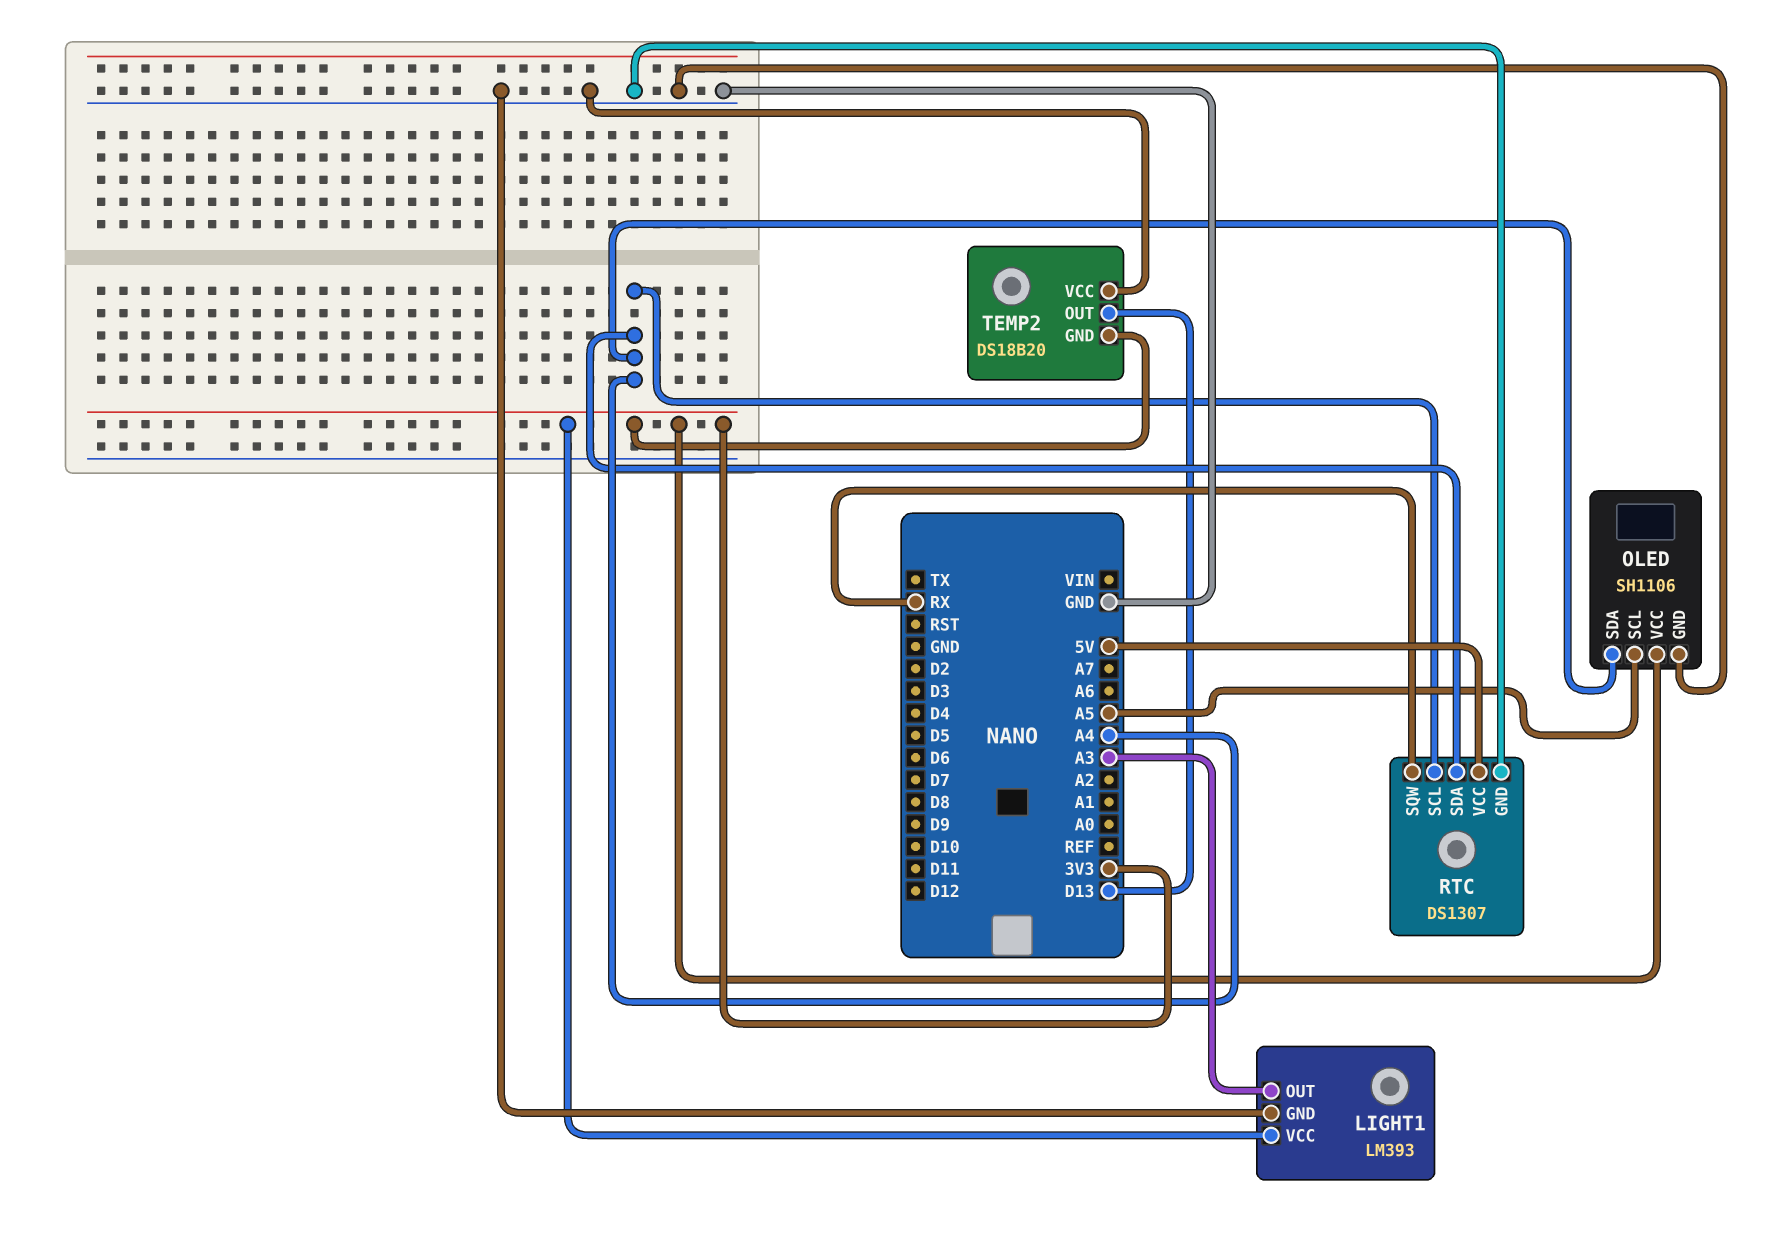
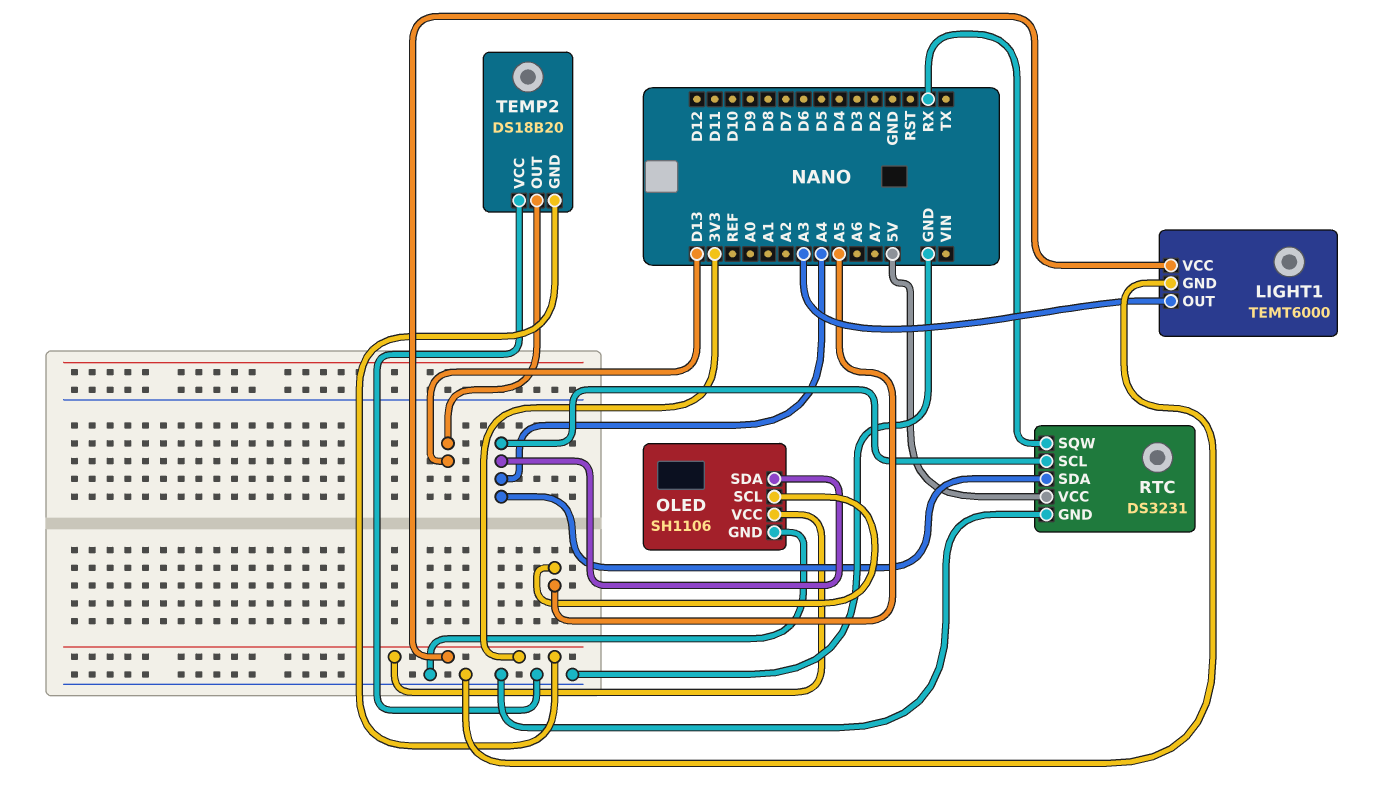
LIGHT1: LM393 -> TEMT6000
RTC: DS1307 -> DS3231

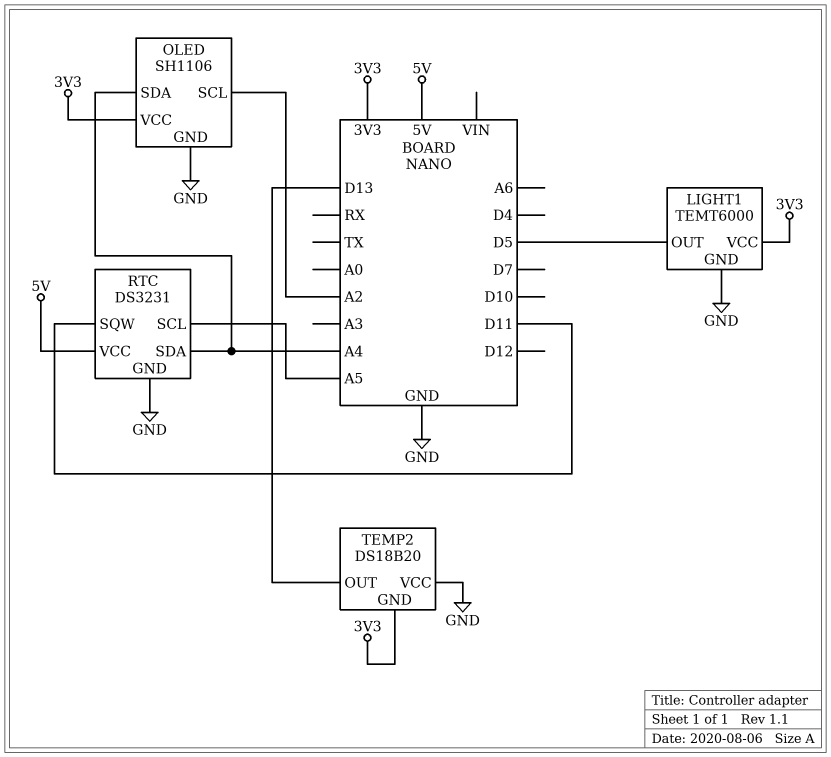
LIGHT1 pin OUT: A3 -> D5
OLED pin SCL: A5 -> A2
RTC pin SCL: A4 -> A5
RTC pin SQW: RX -> D11

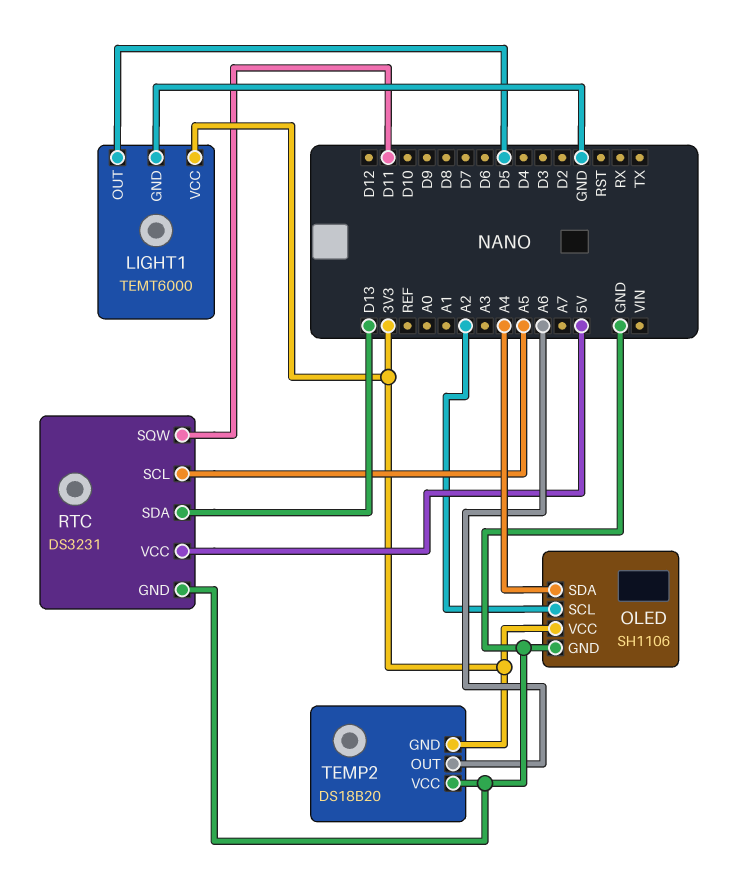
RTC pin SDA: A4 -> D13
TEMP2 pin OUT: D13 -> A6

